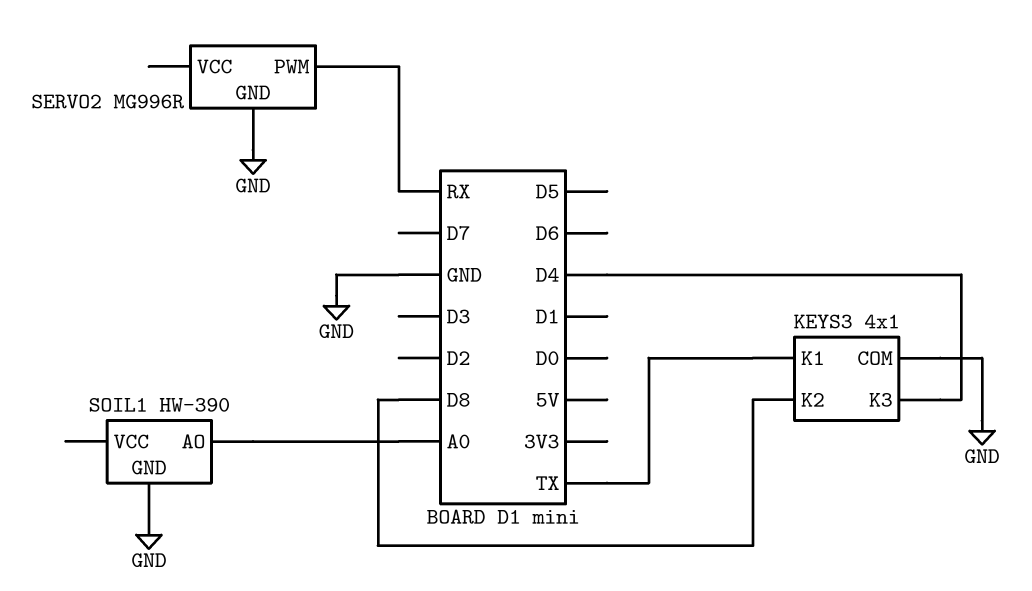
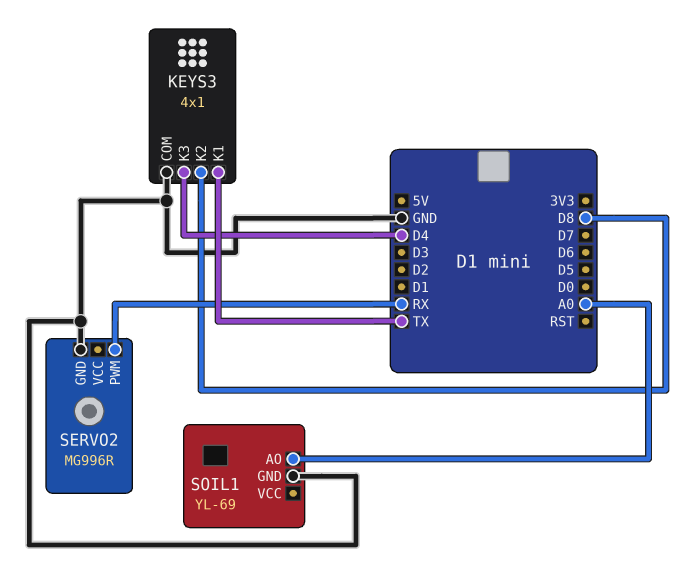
SOIL1: HW-390 -> YL-69

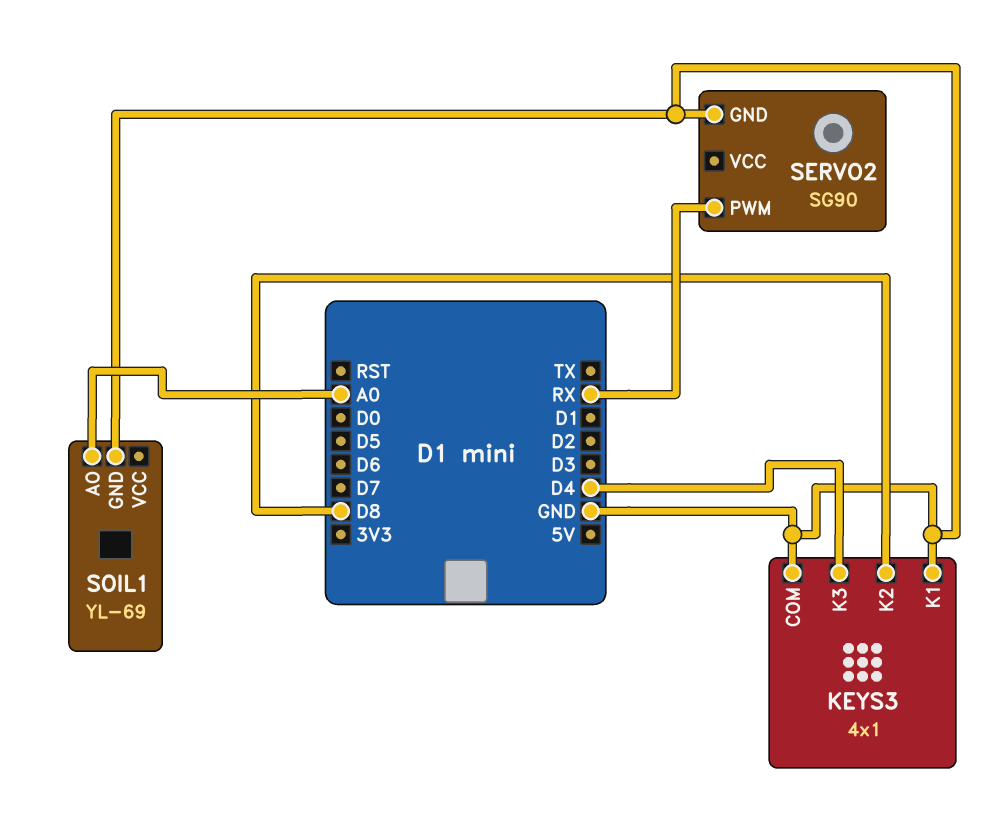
KEYS3 pin K1: TX -> GND
SERVO2: MG996R -> SG90

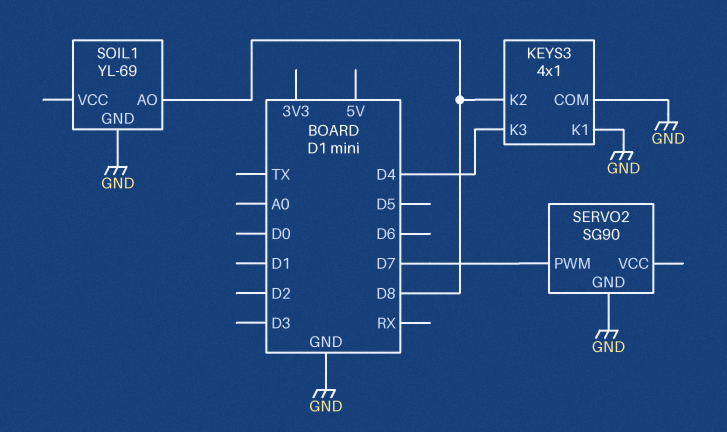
SERVO2 pin PWM: RX -> D7
SOIL1 pin AO: A0 -> D8

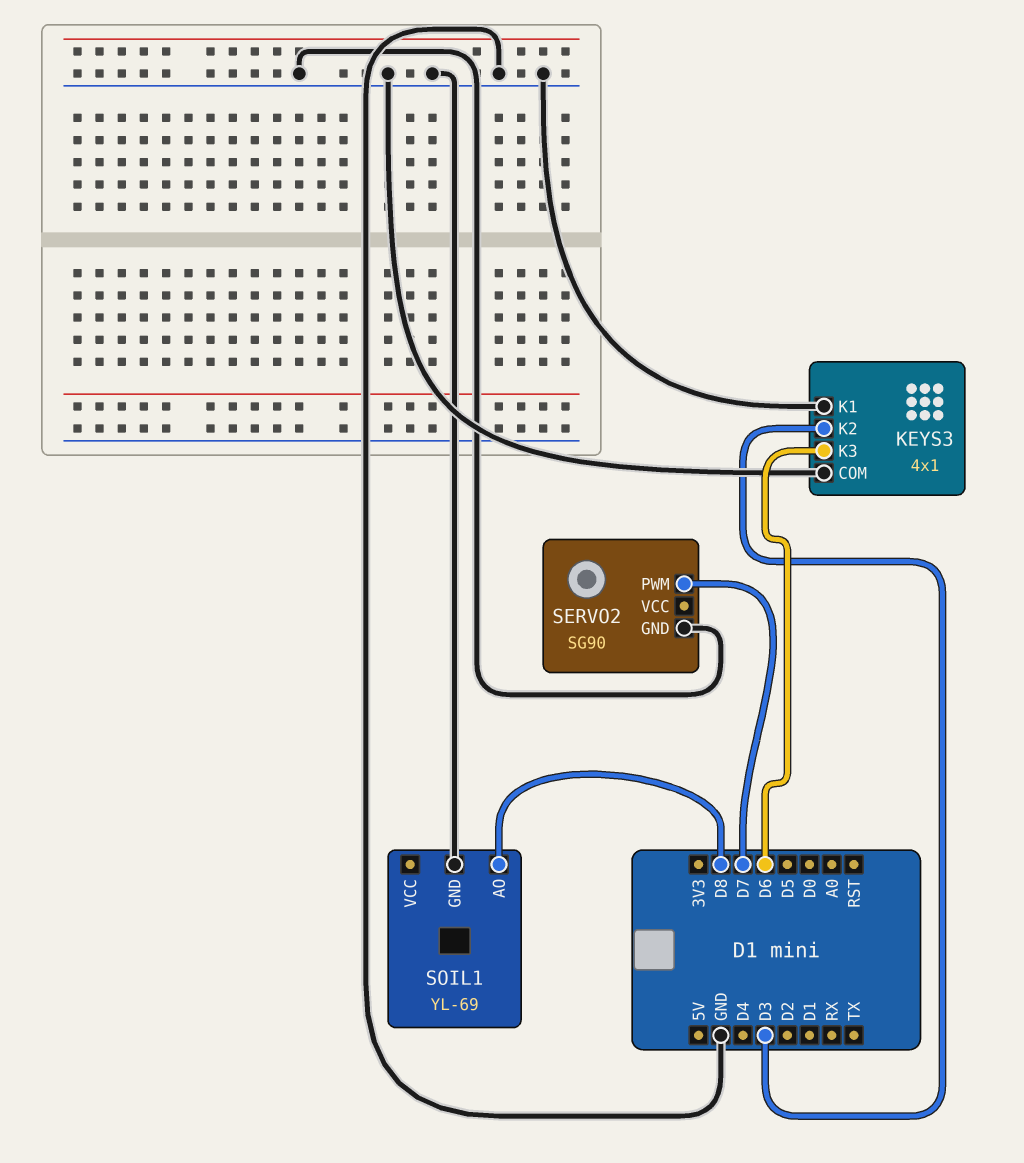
KEYS3 pin K2: D8 -> D3
KEYS3 pin K3: D4 -> D6

